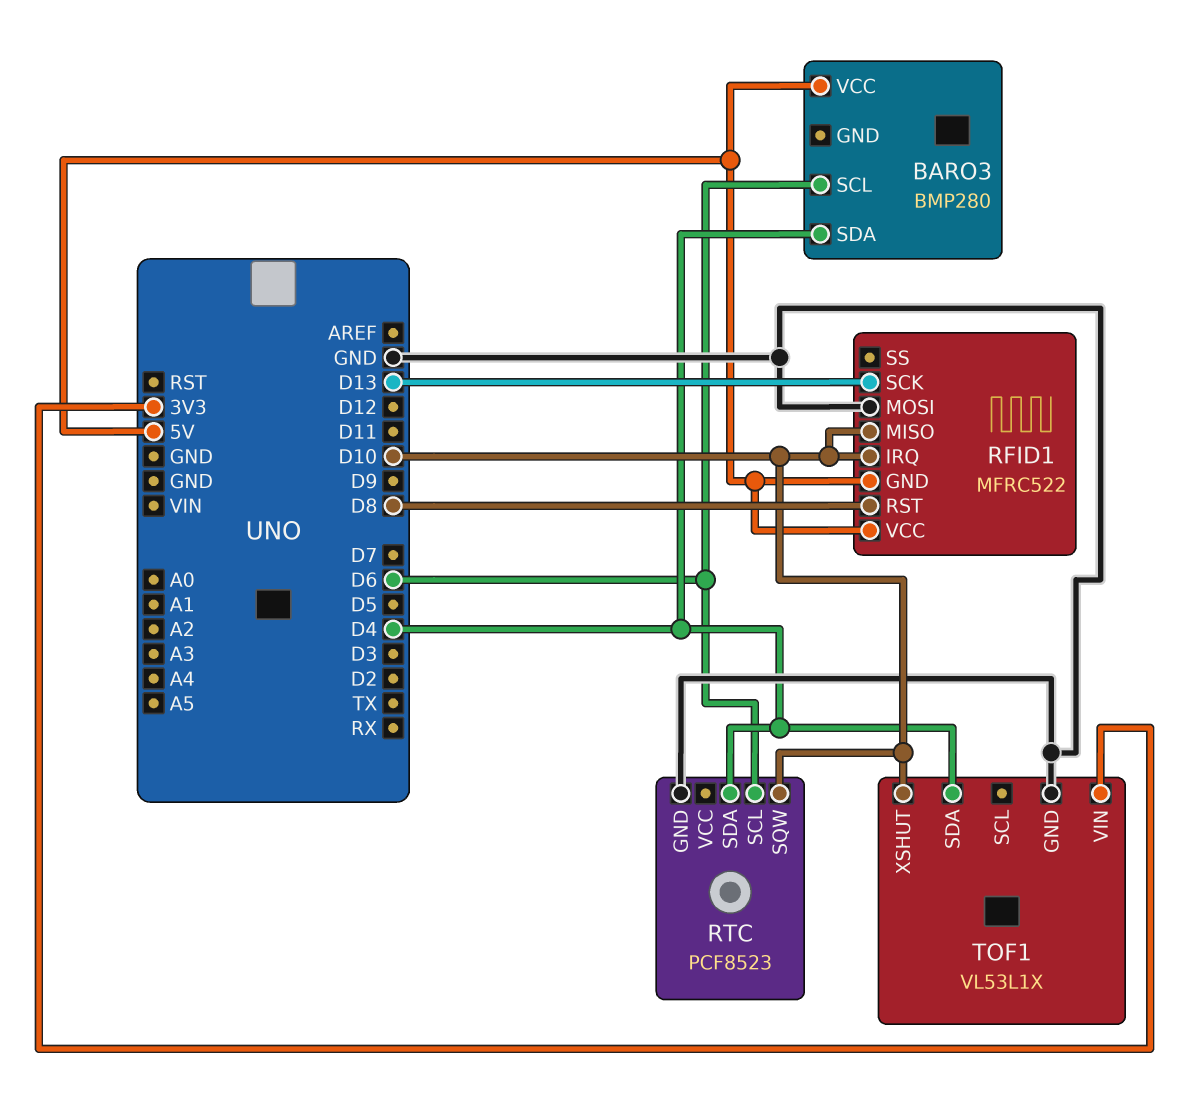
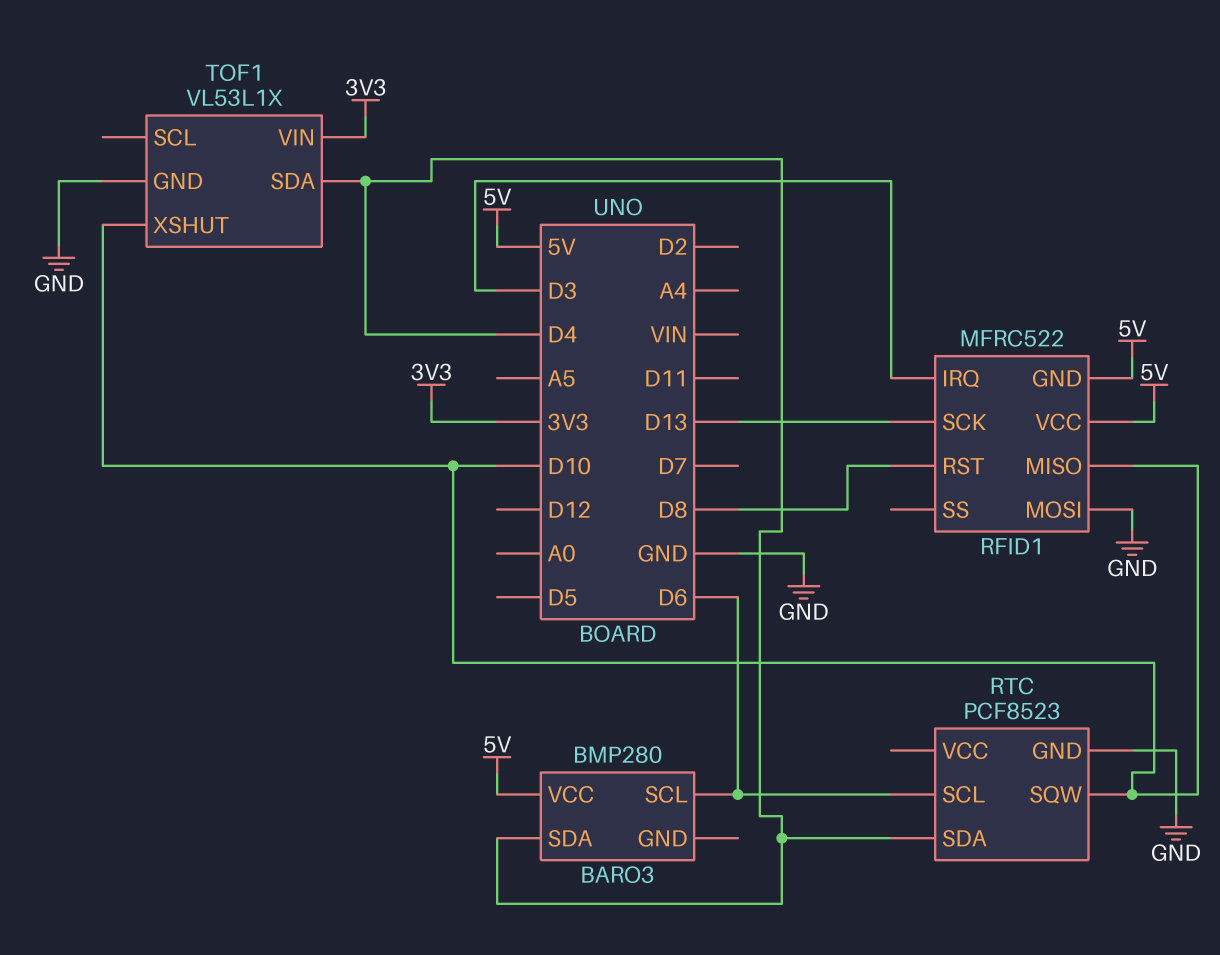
RFID1 pin IRQ: D10 -> D3

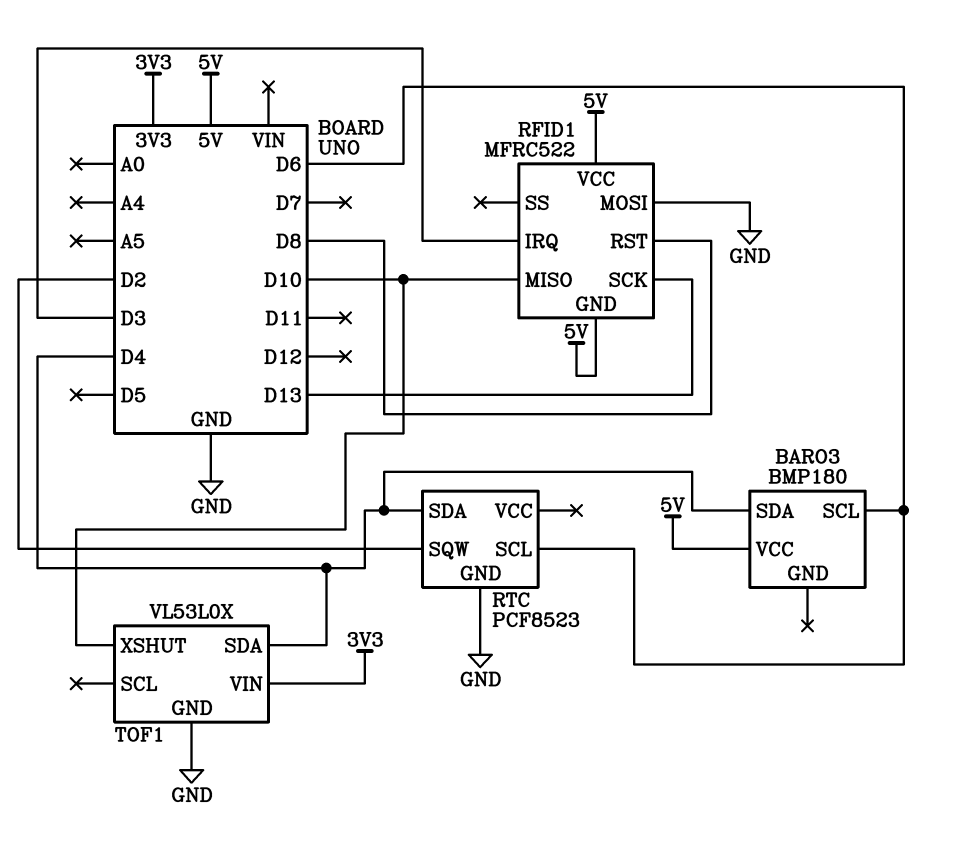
BARO3: BMP280 -> BMP180
RTC pin SQW: D10 -> D2
TOF1: VL53L1X -> VL53L0X

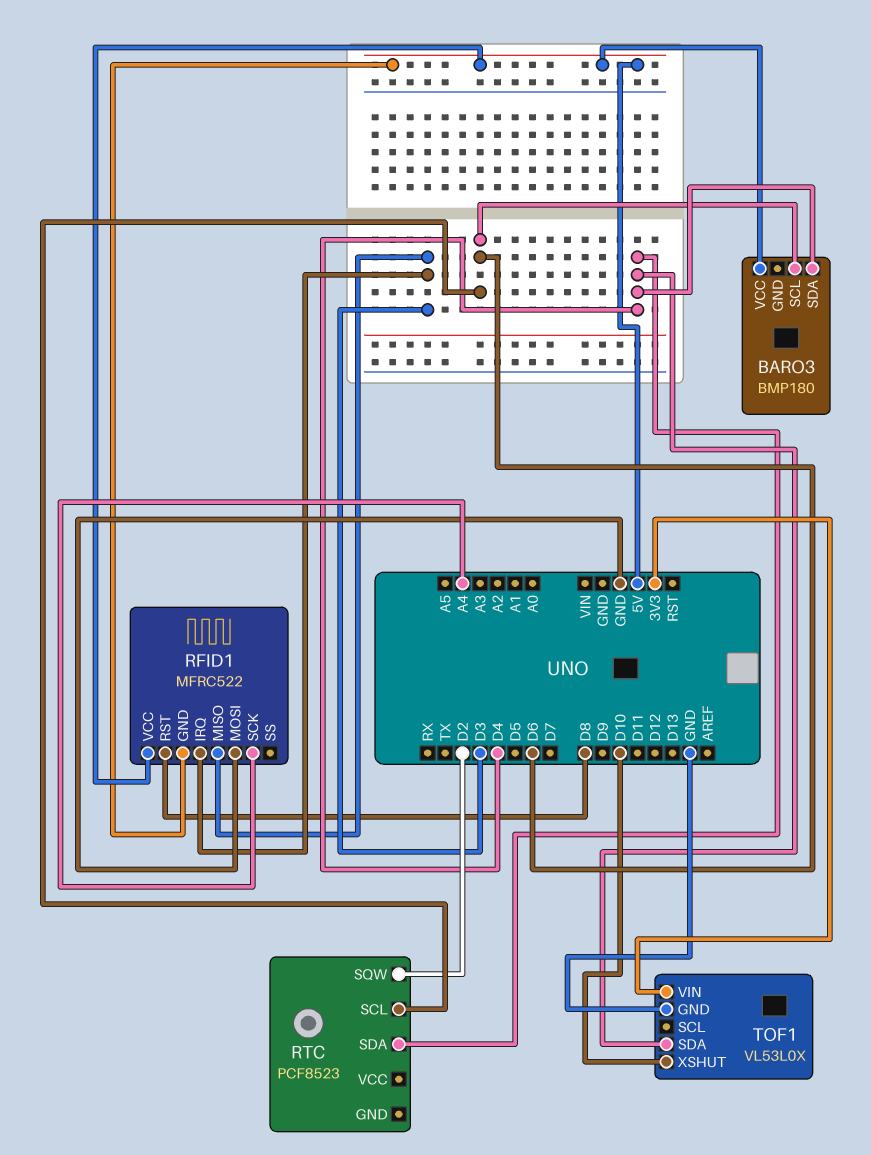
RFID1 pin MISO: D10 -> D3
RFID1 pin SCK: D13 -> A4
RTC pin GND: GND -> none

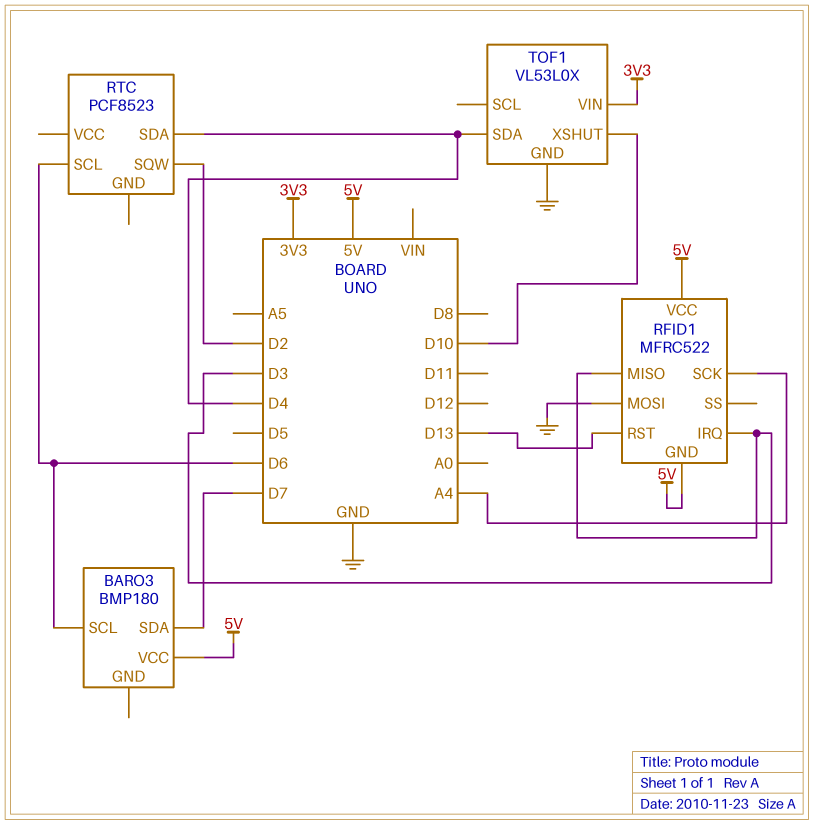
BARO3 pin SDA: D4 -> D7
RFID1 pin RST: D8 -> D13

